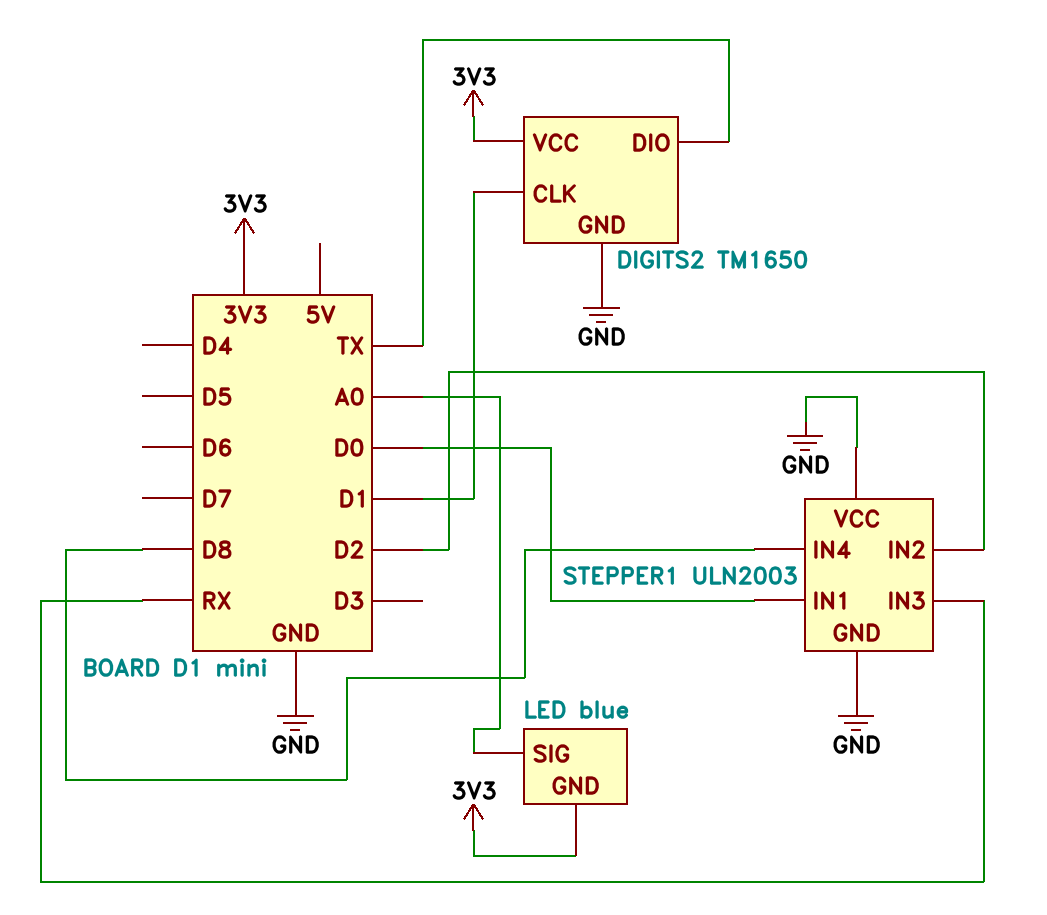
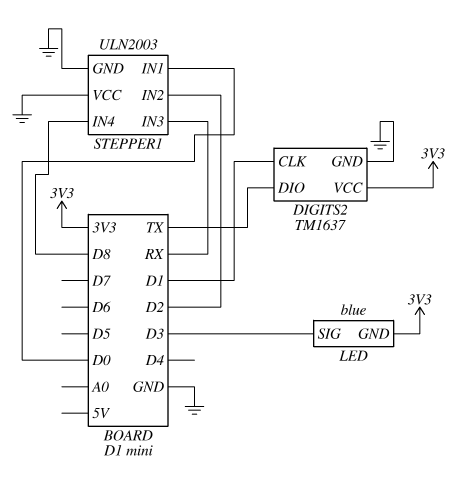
DIGITS2: TM1650 -> TM1637
LED pin SIG: A0 -> D3

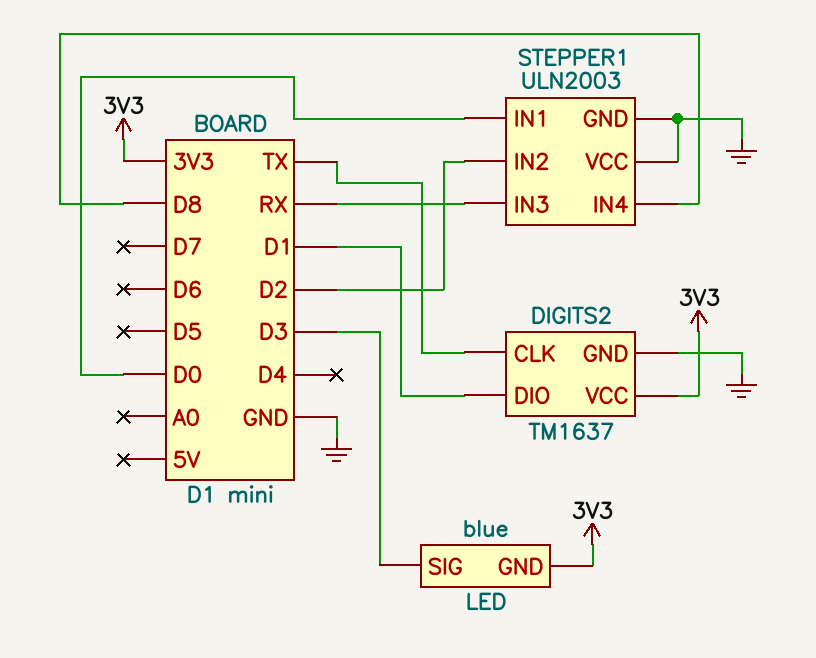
DIGITS2 pin CLK: D1 -> TX
DIGITS2 pin DIO: TX -> D1

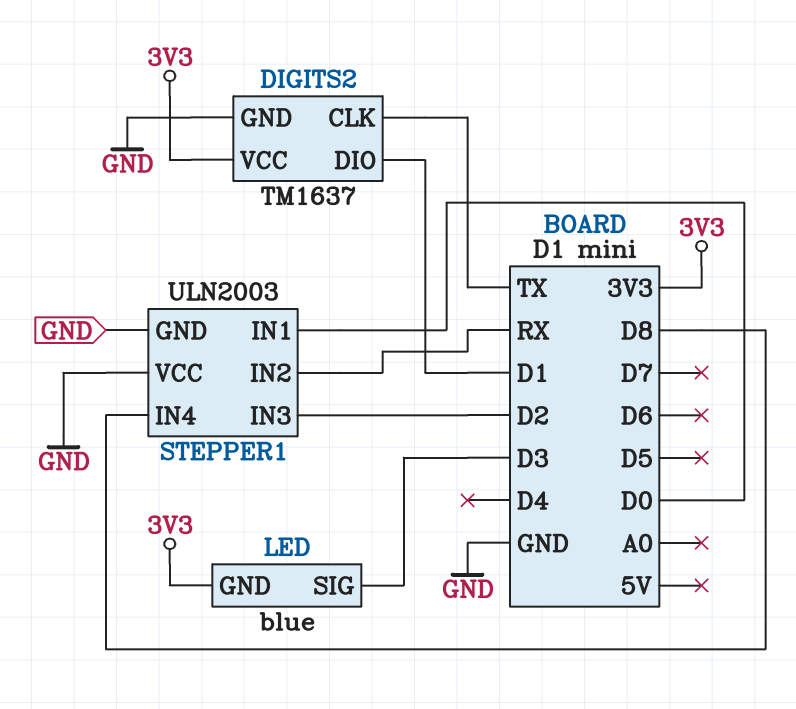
STEPPER1 pin IN2: D2 -> RX
STEPPER1 pin IN3: RX -> D2

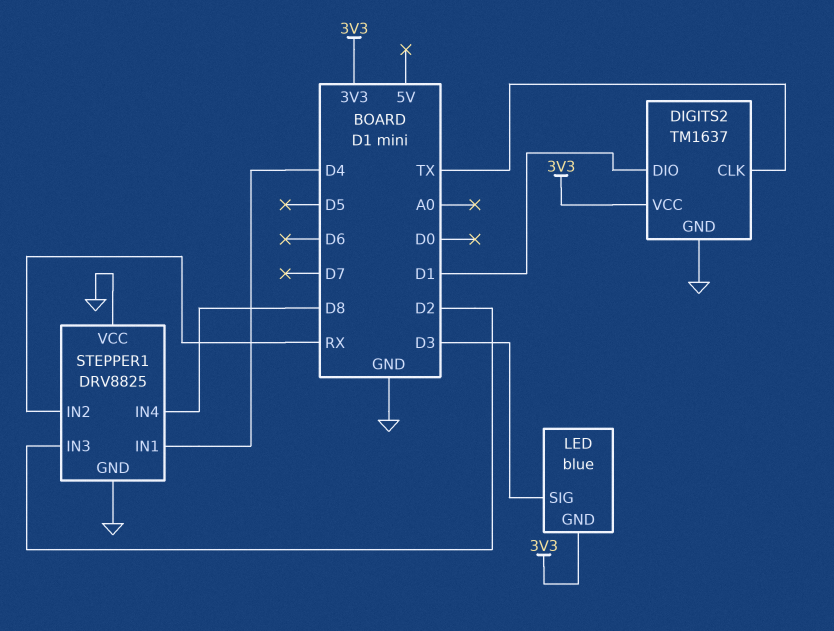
STEPPER1: ULN2003 -> DRV8825
STEPPER1 pin IN1: D0 -> D4

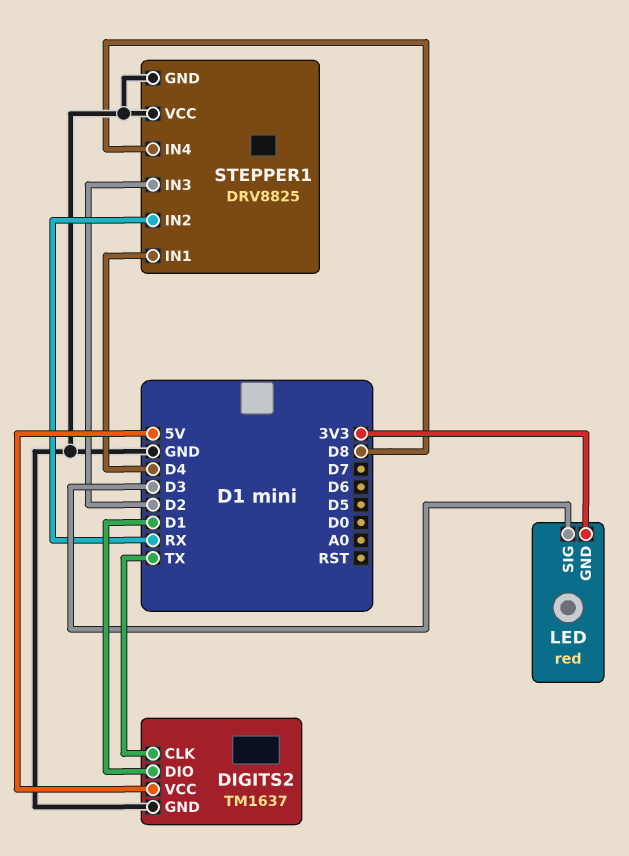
DIGITS2 pin VCC: 3V3 -> 5V
LED: blue -> red

